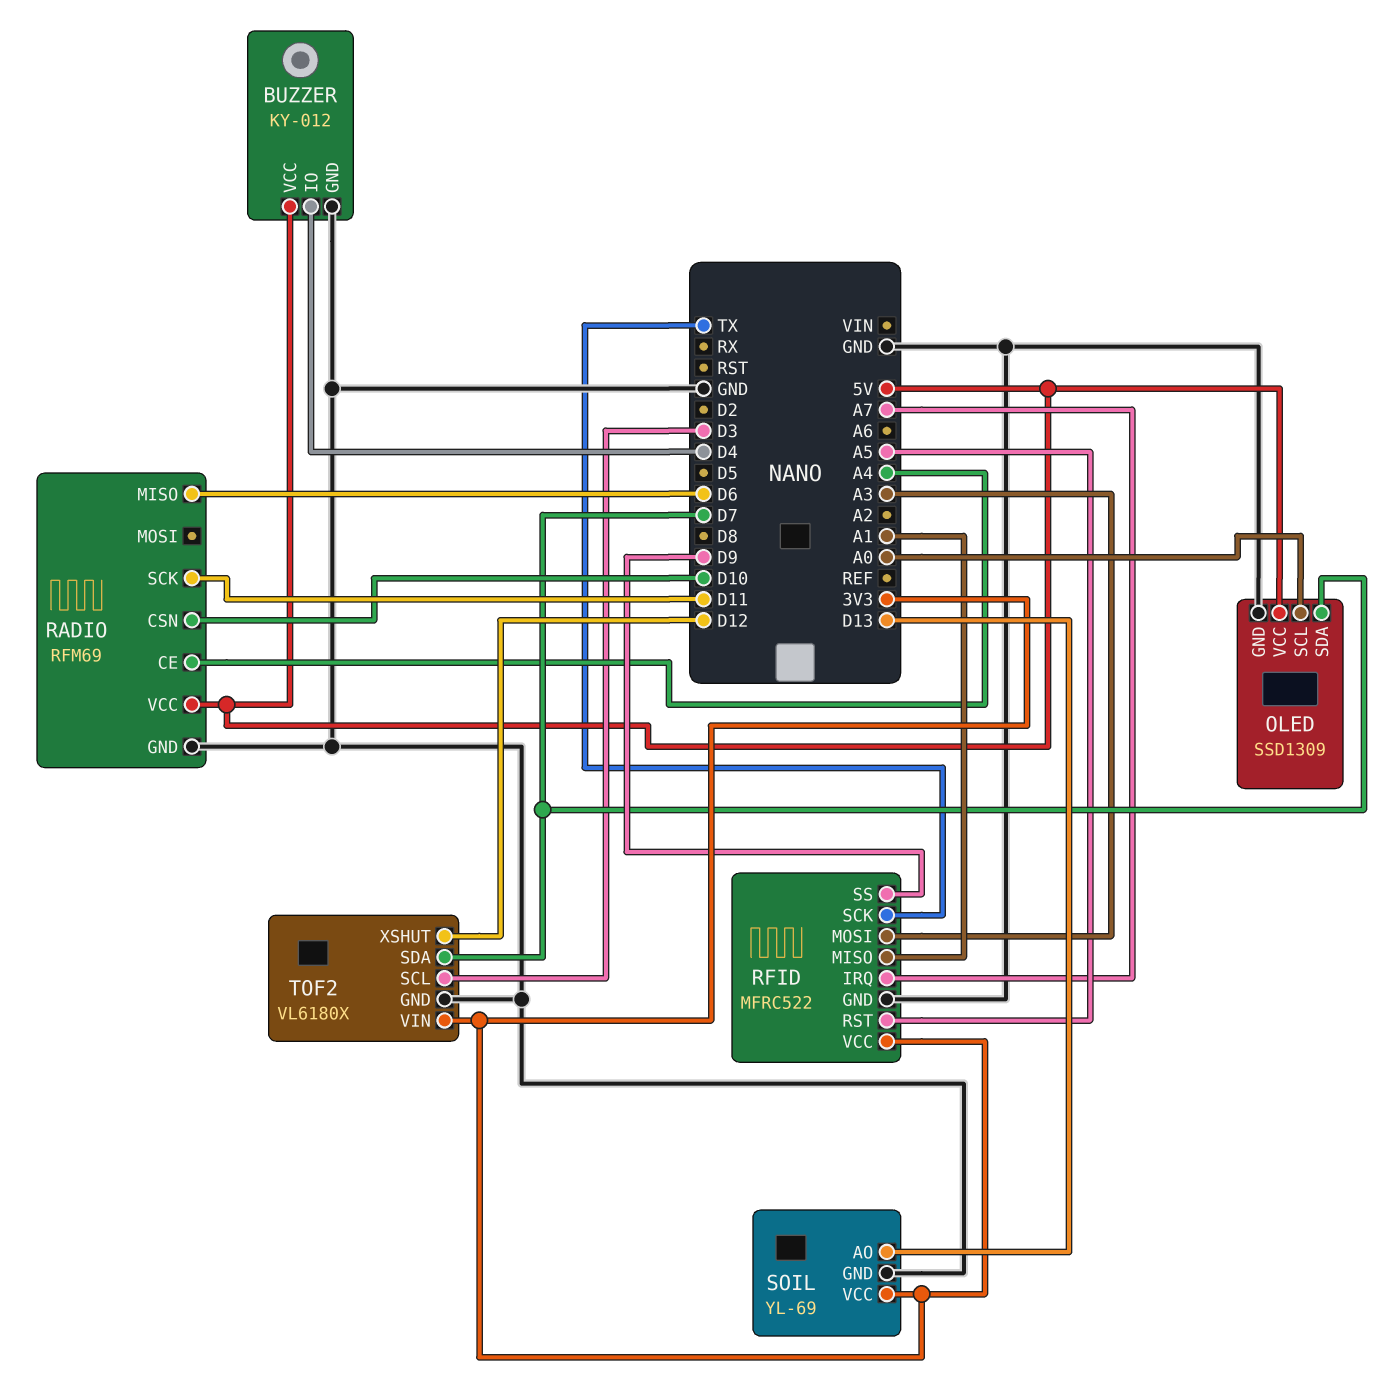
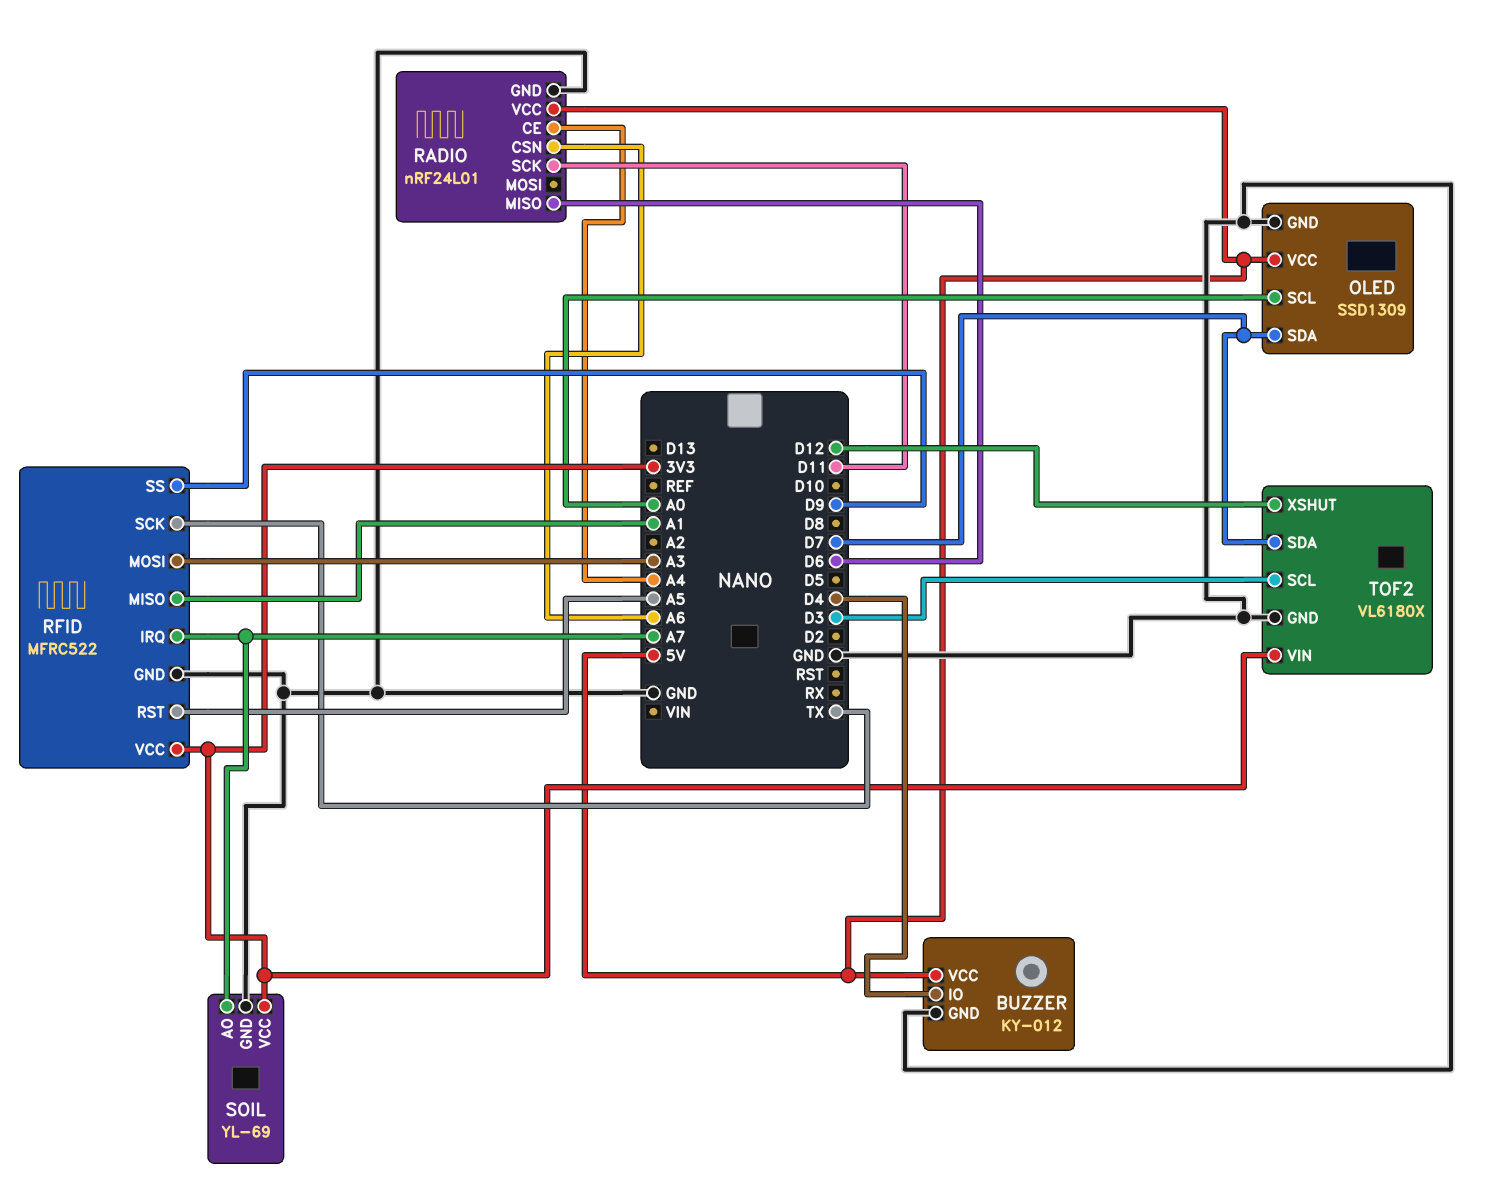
RADIO: RFM69 -> nRF24L01
RADIO pin CSN: D10 -> A6
SOIL pin AO: D13 -> A7

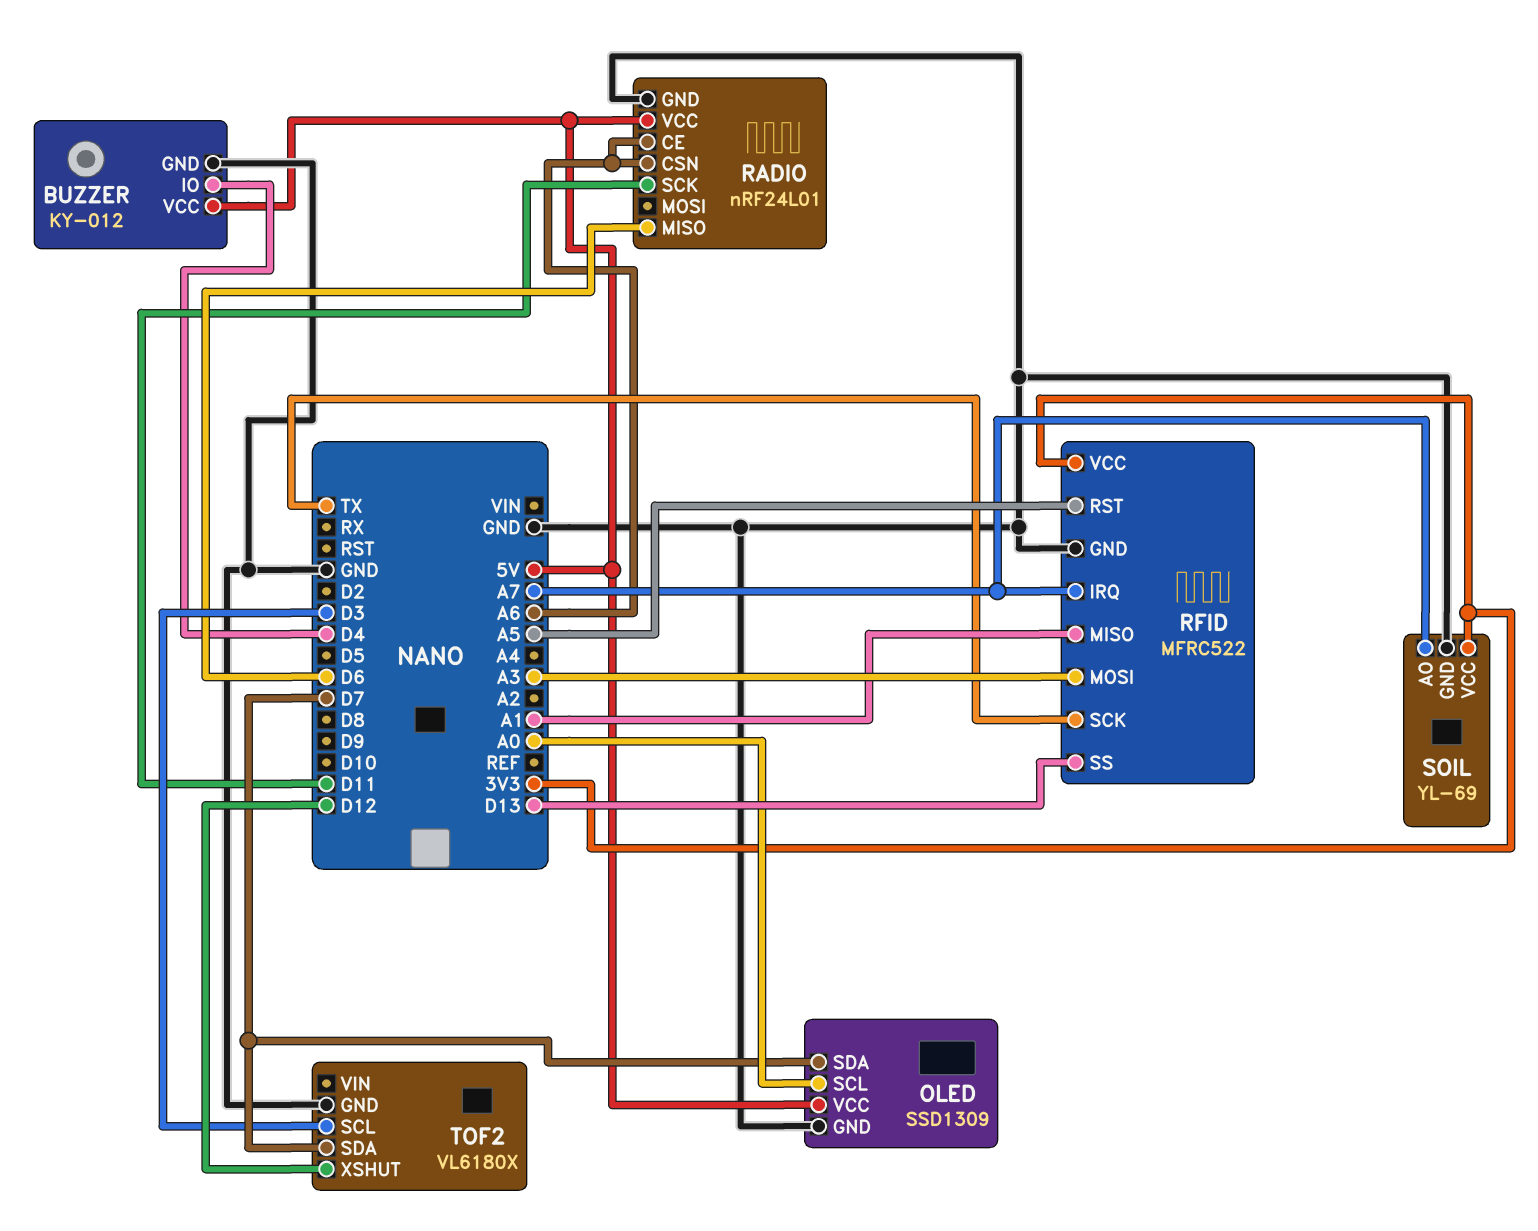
RADIO pin CE: A4 -> A6
RFID pin SS: D9 -> D13
TOF2 pin VIN: 3V3 -> none

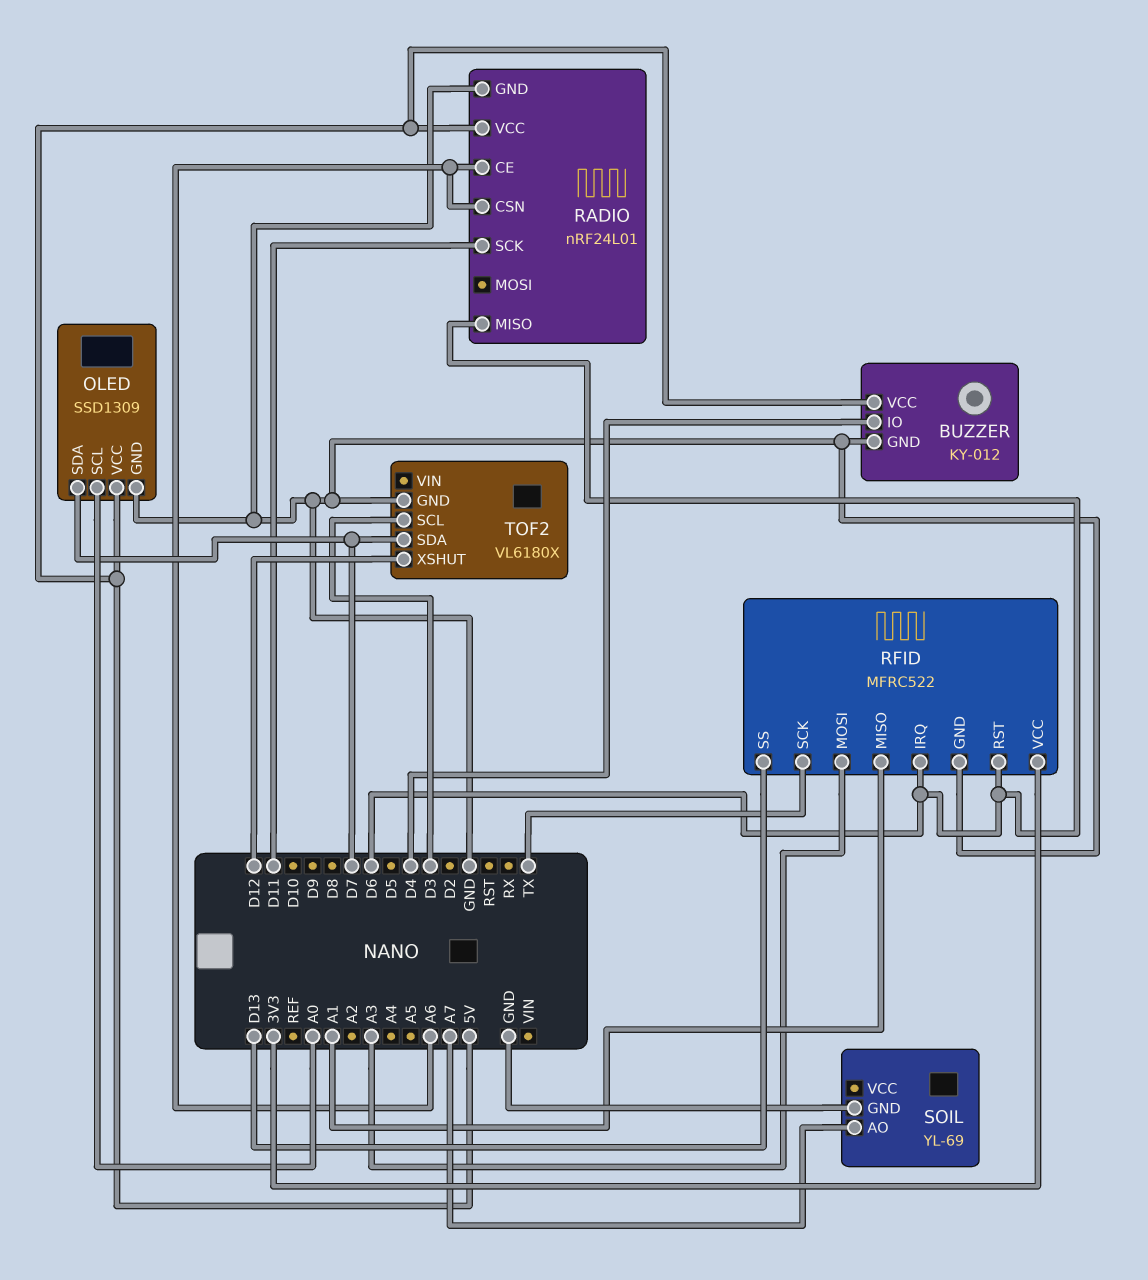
RFID pin IRQ: A7 -> D6
RFID pin RST: A5 -> D6
SOIL pin VCC: 3V3 -> none

